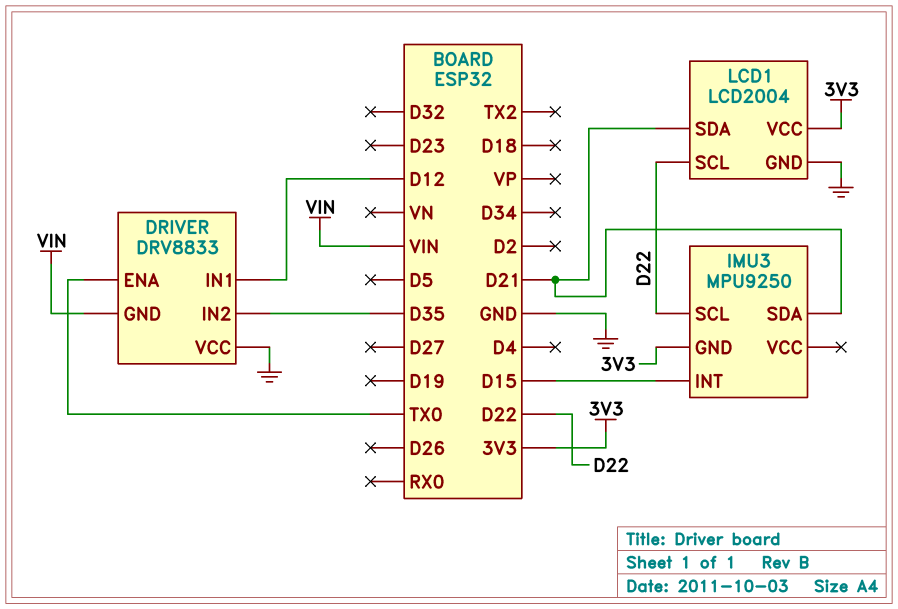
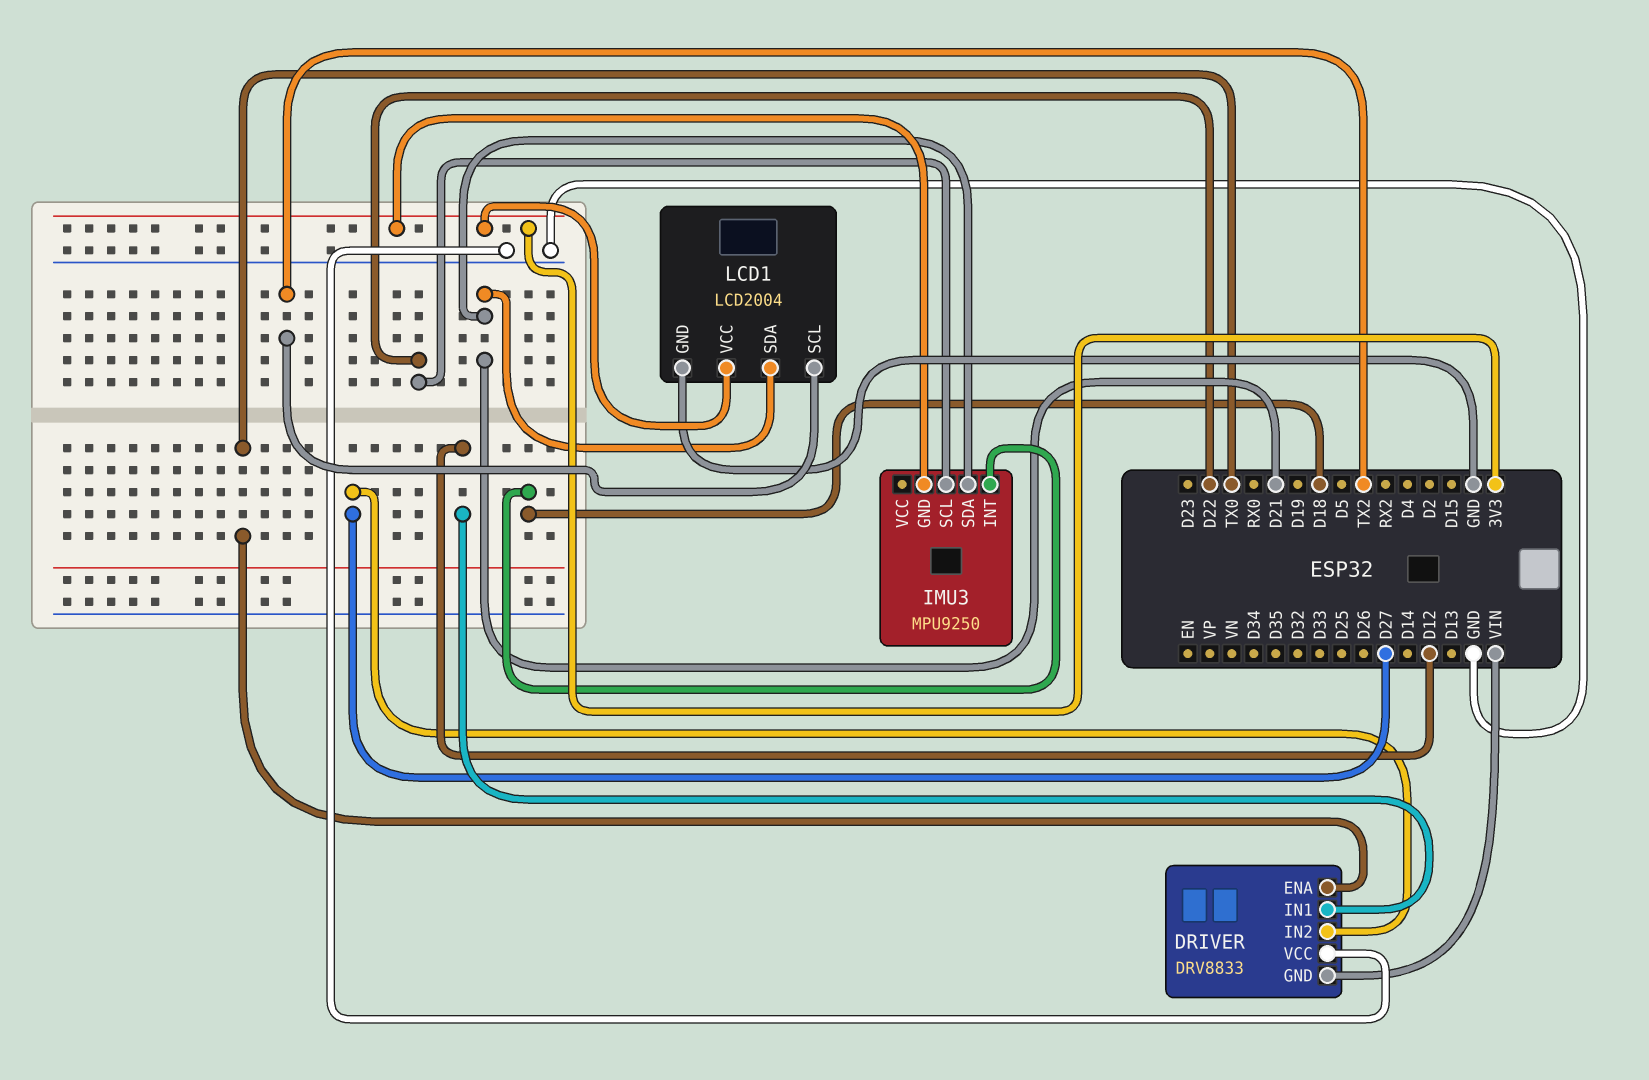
DRIVER pin IN2: D35 -> D27
IMU3 pin INT: D15 -> D18
LCD1 pin SCL: D22 -> TX2

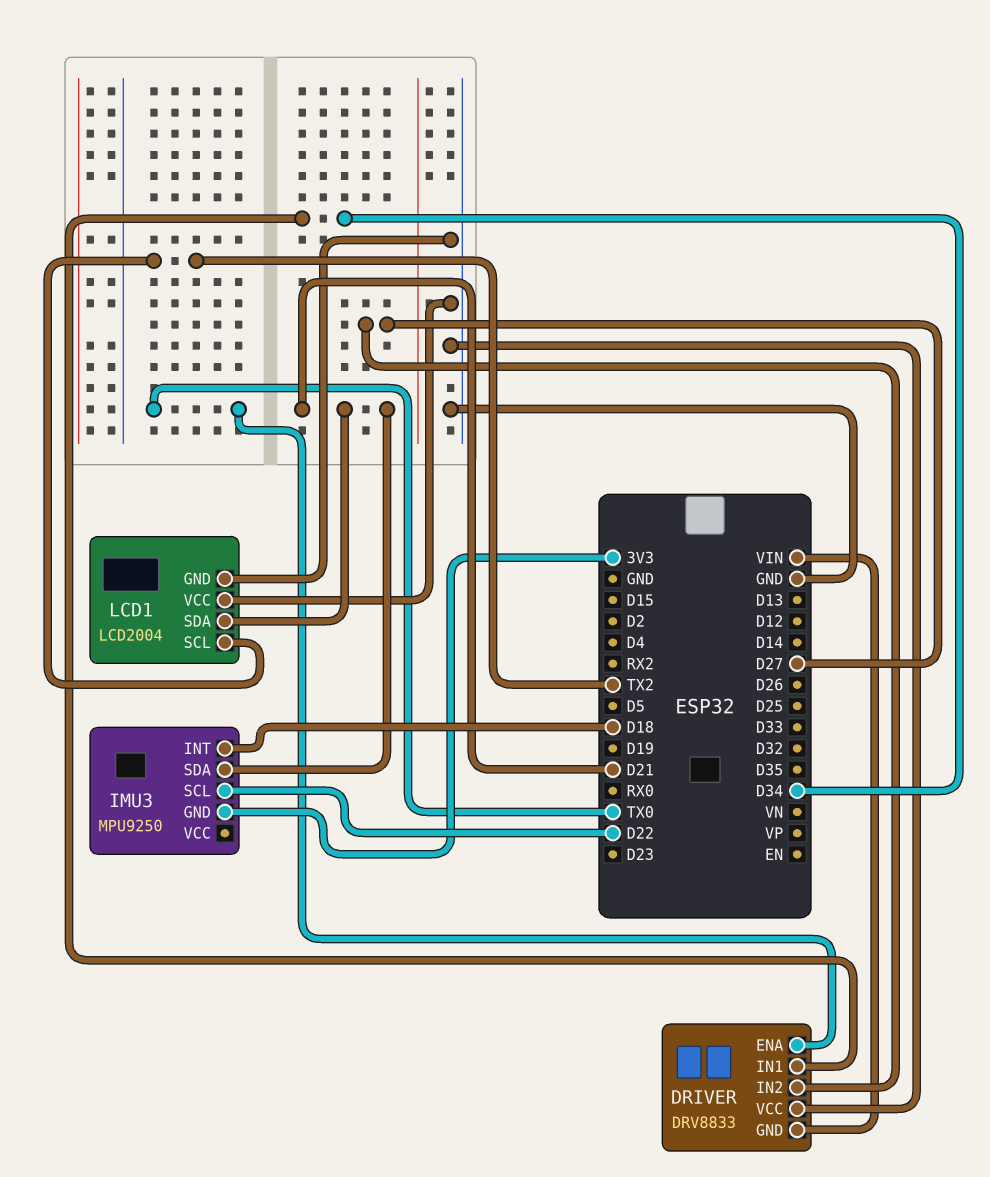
DRIVER pin IN1: D12 -> D34
LCD1 pin VCC: 3V3 -> GND

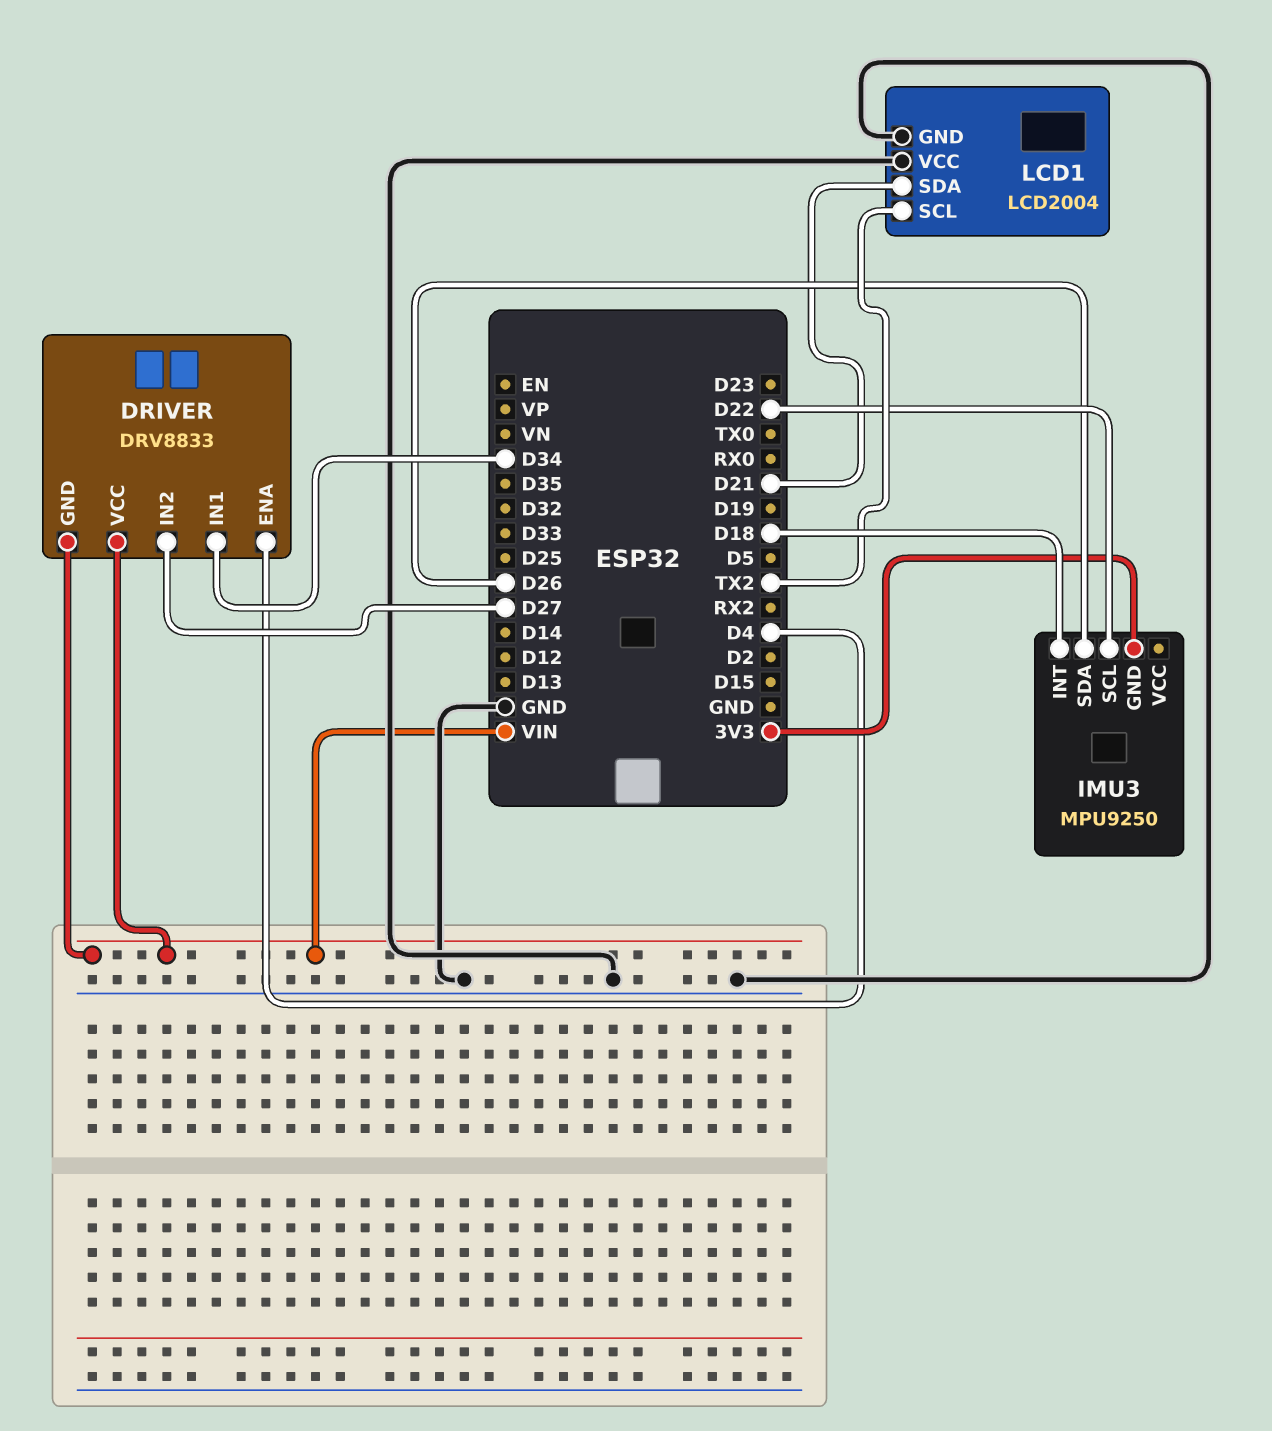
DRIVER pin ENA: TX0 -> D4
DRIVER pin VCC: GND -> VIN
IMU3 pin SDA: D21 -> D26

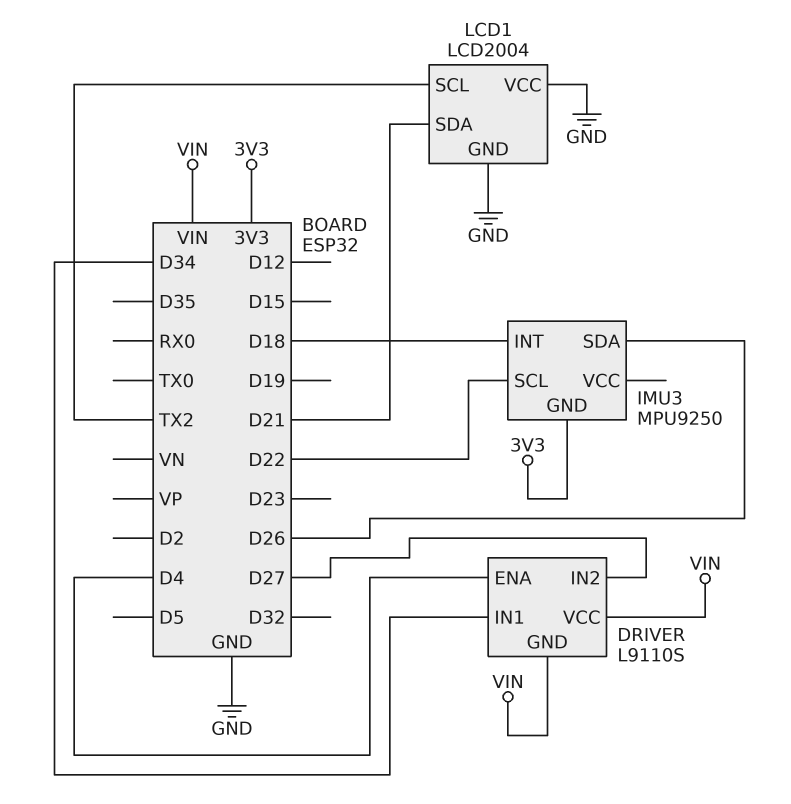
DRIVER: DRV8833 -> L9110S

